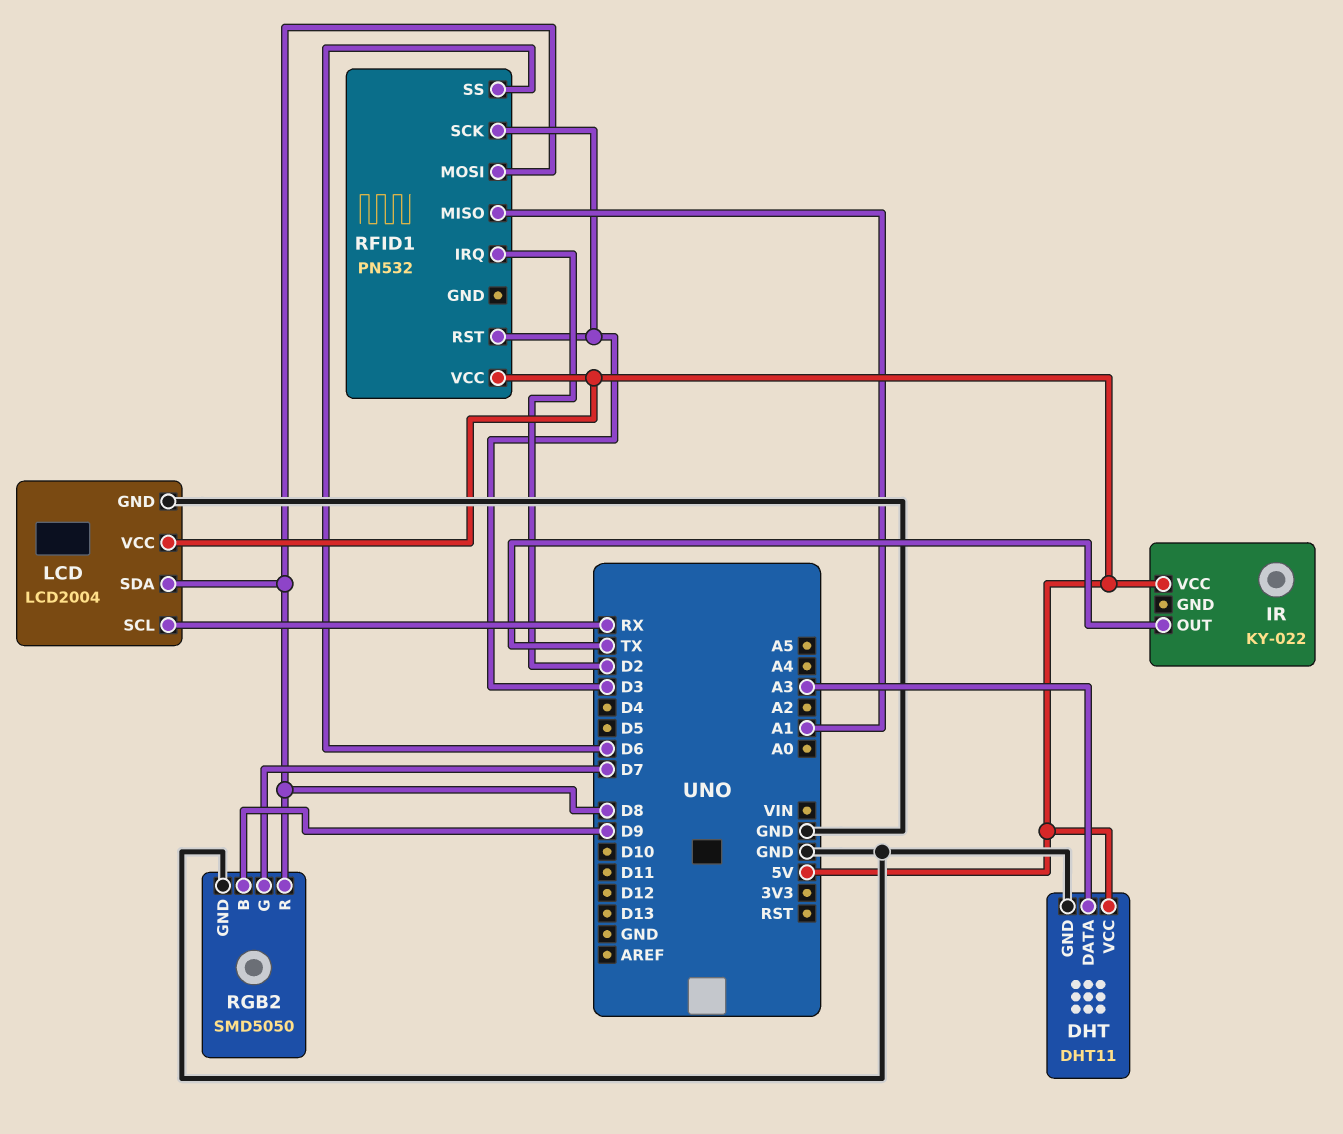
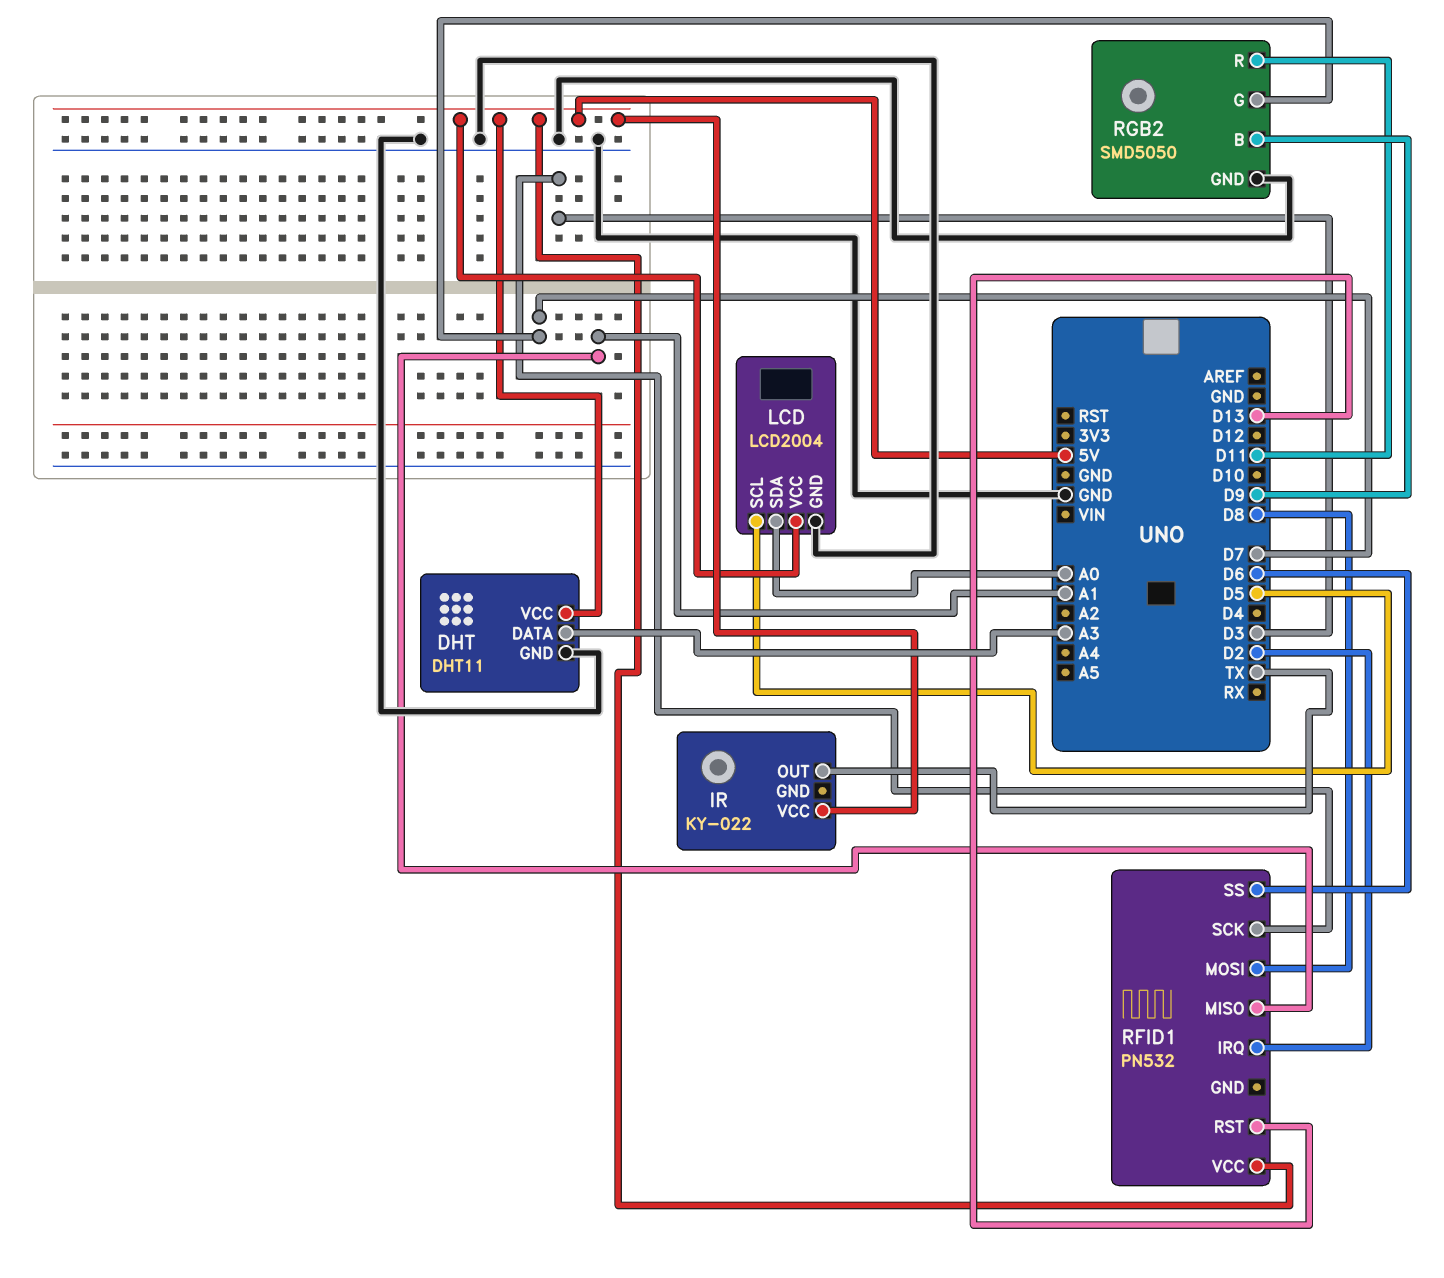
LCD pin SCL: RX -> D5
LCD pin SDA: D8 -> A0
RFID1 pin RST: D3 -> D13
RGB2 pin R: D8 -> D11

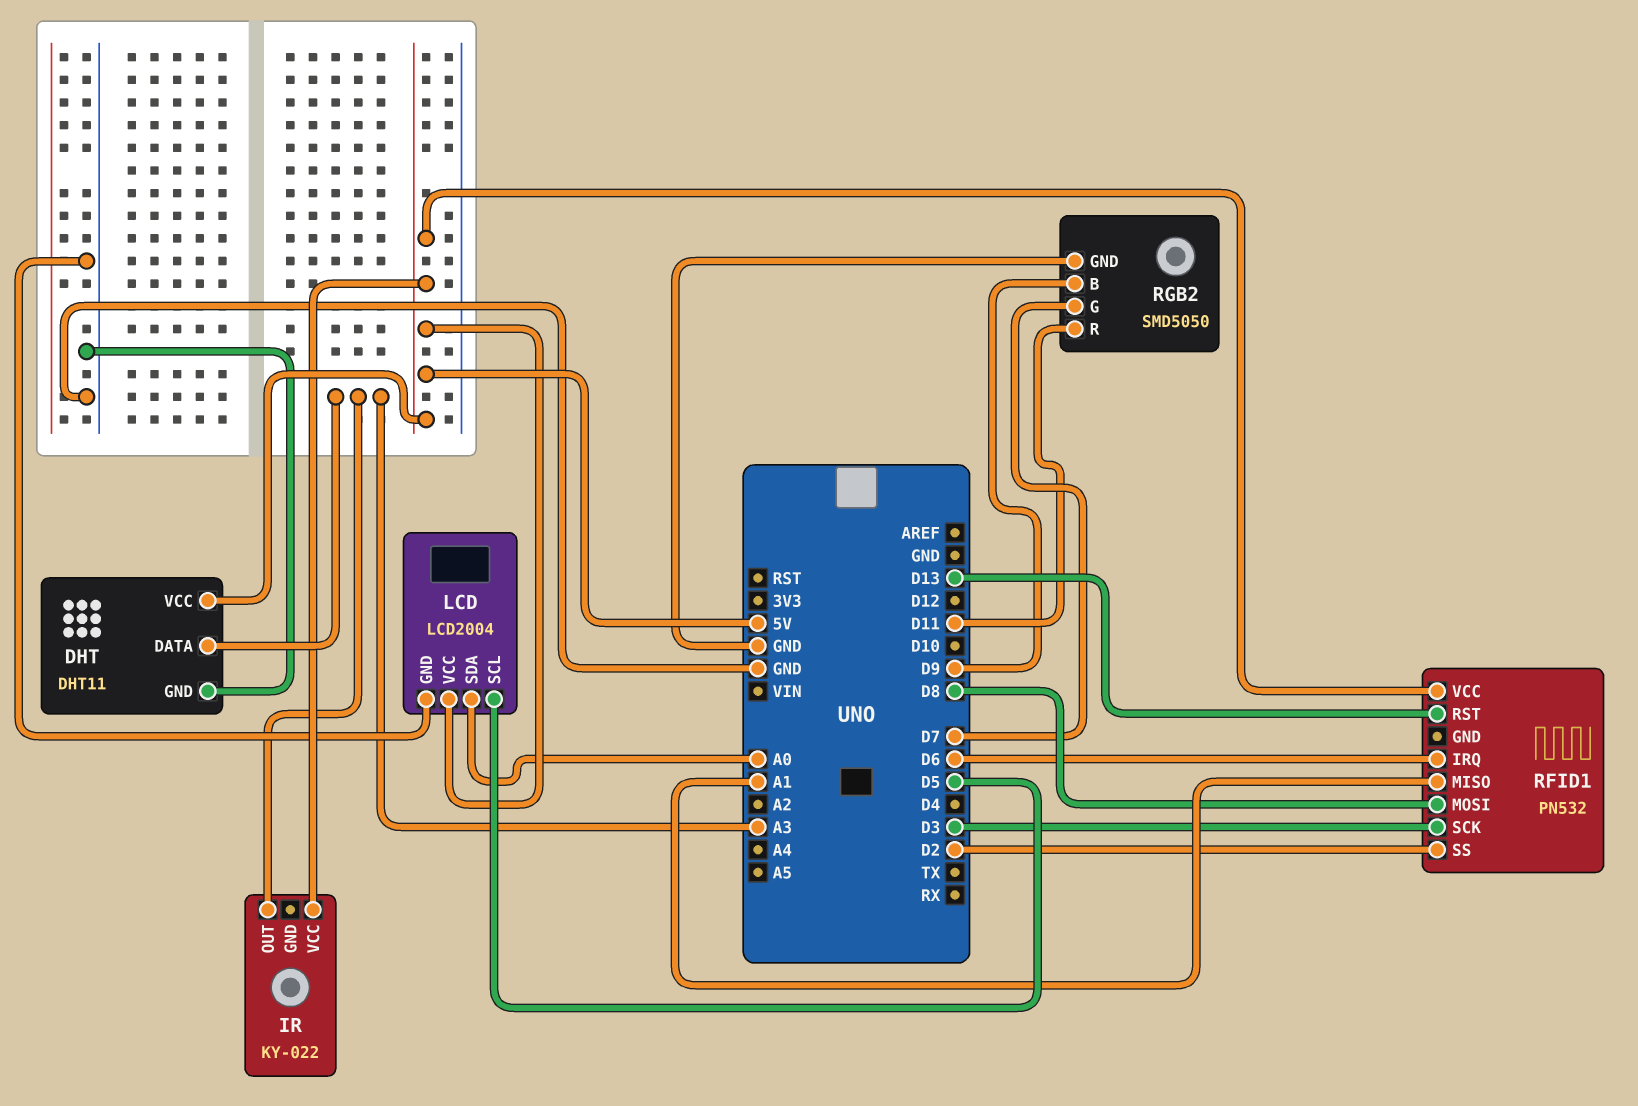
IR pin OUT: TX -> A3
RFID1 pin IRQ: D2 -> D6
RFID1 pin SS: D6 -> D2

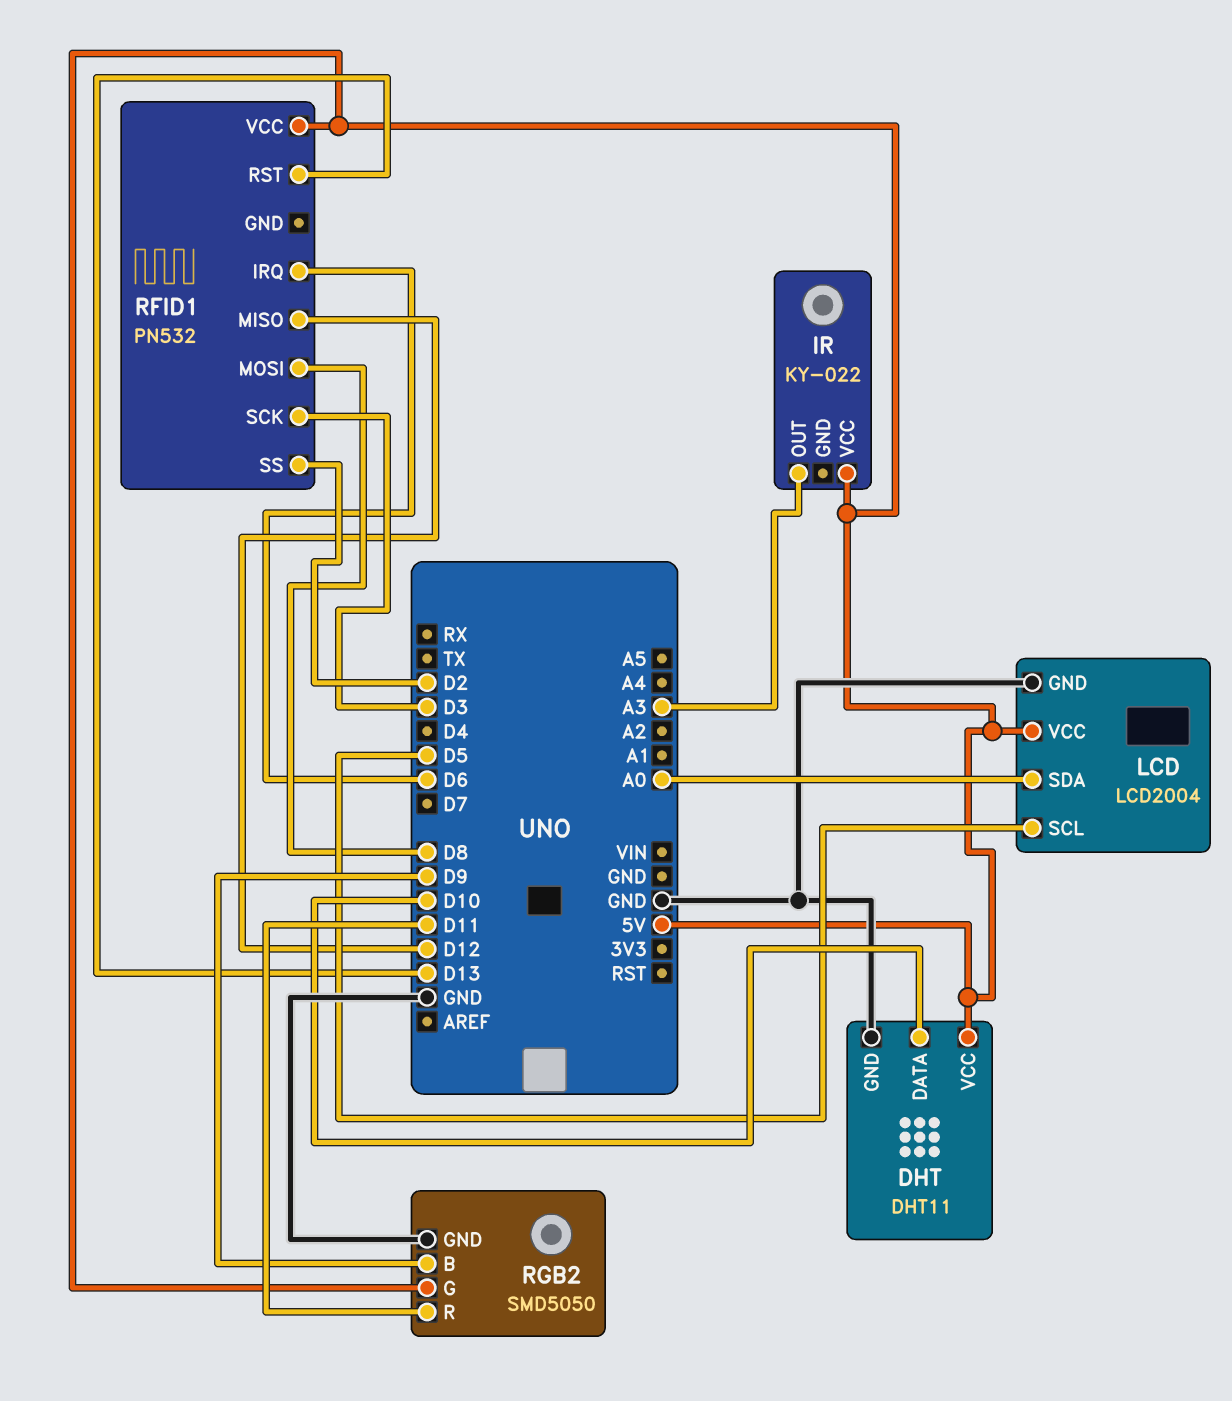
DHT pin DATA: A3 -> D10
RFID1 pin MISO: A1 -> D12
RGB2 pin G: D7 -> 5V

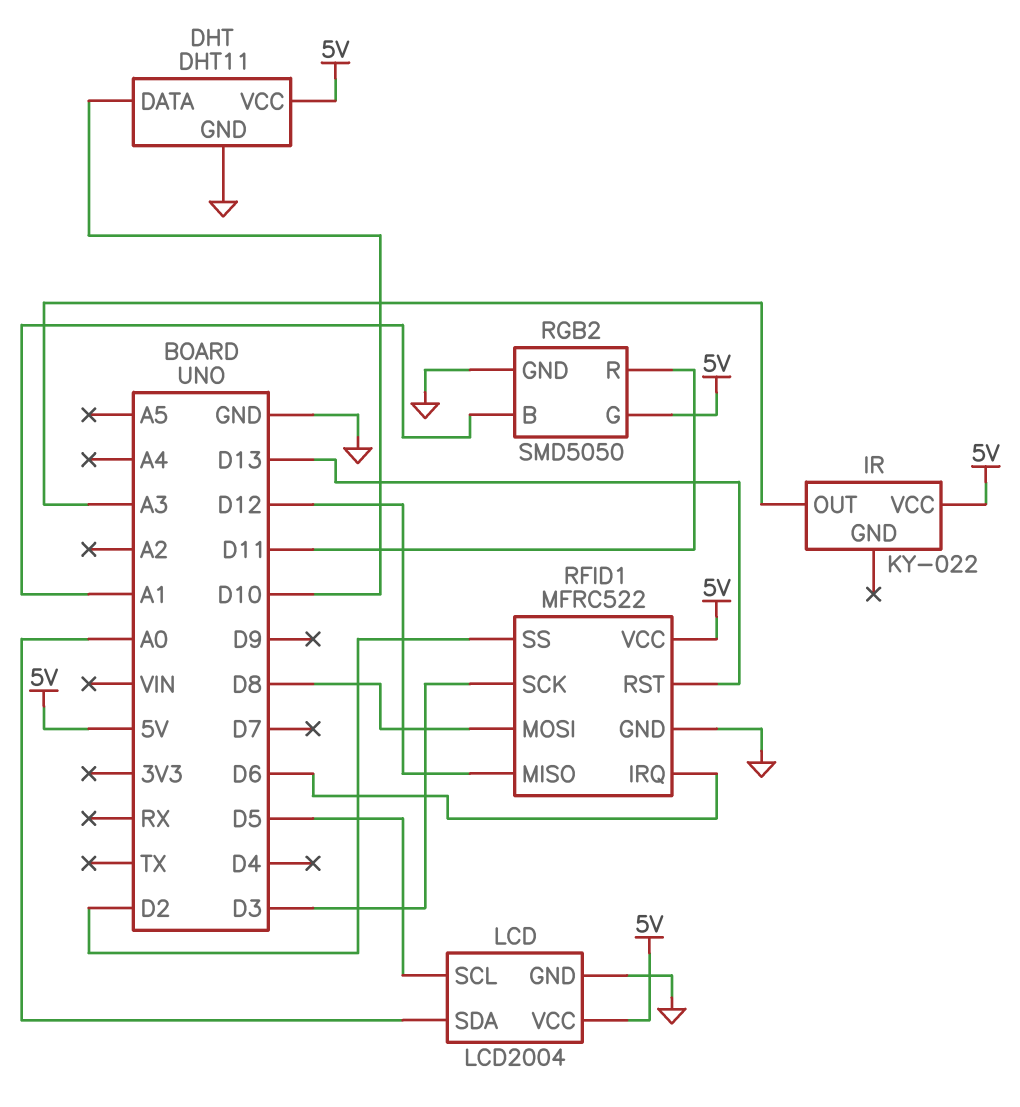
RFID1: PN532 -> MFRC522
RFID1 pin GND: none -> GND
RGB2 pin B: D9 -> A1

